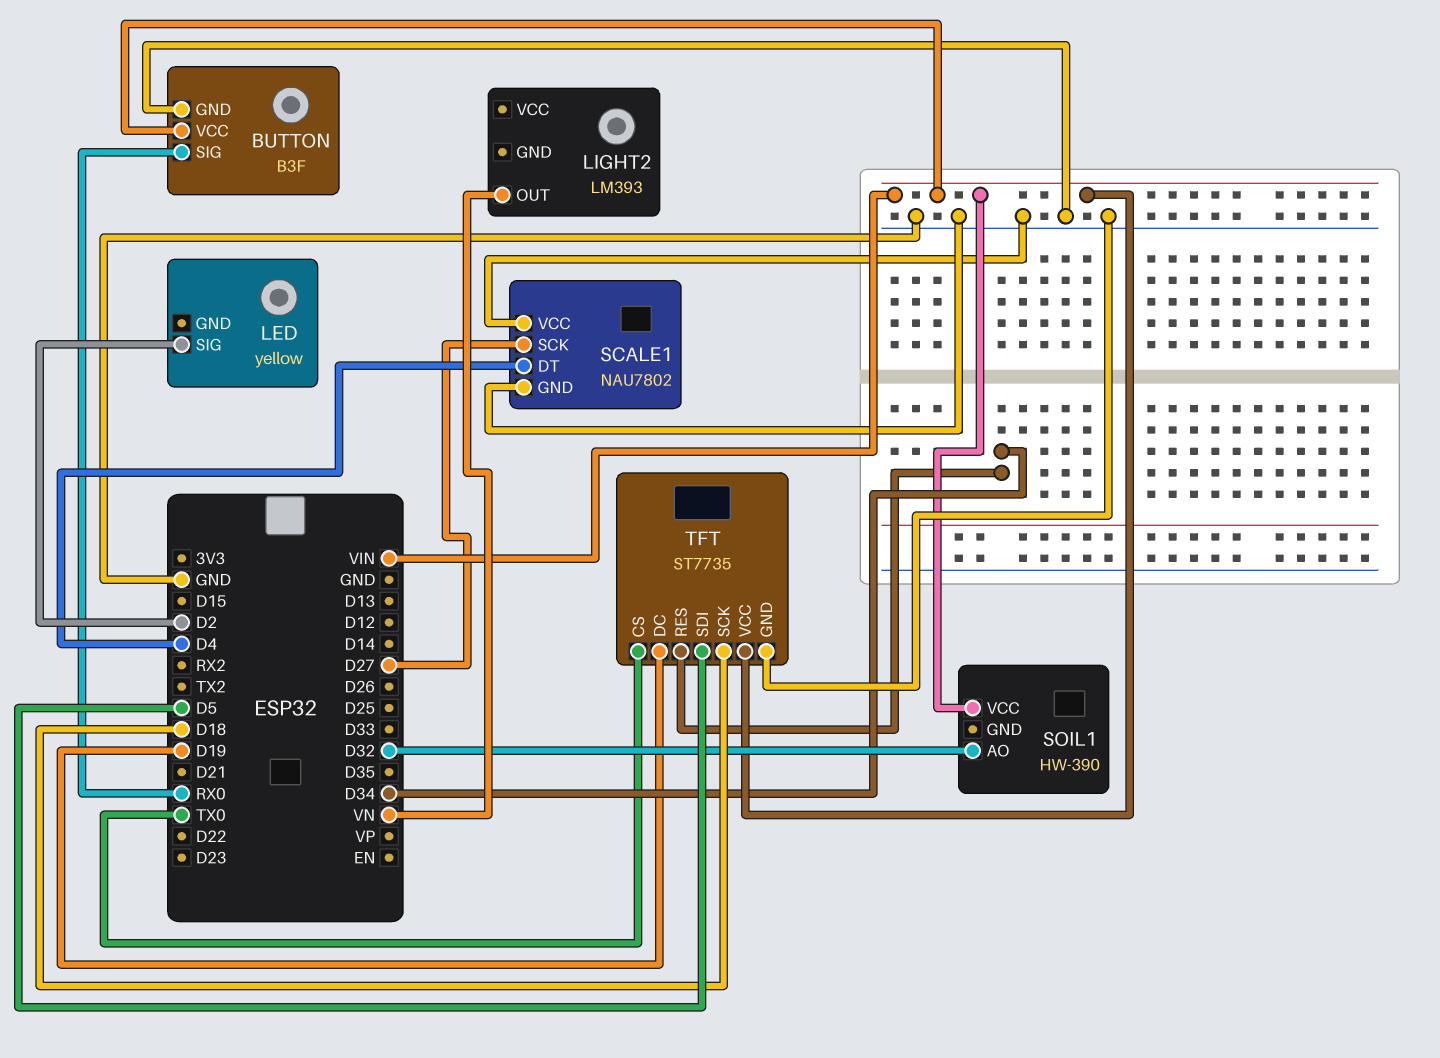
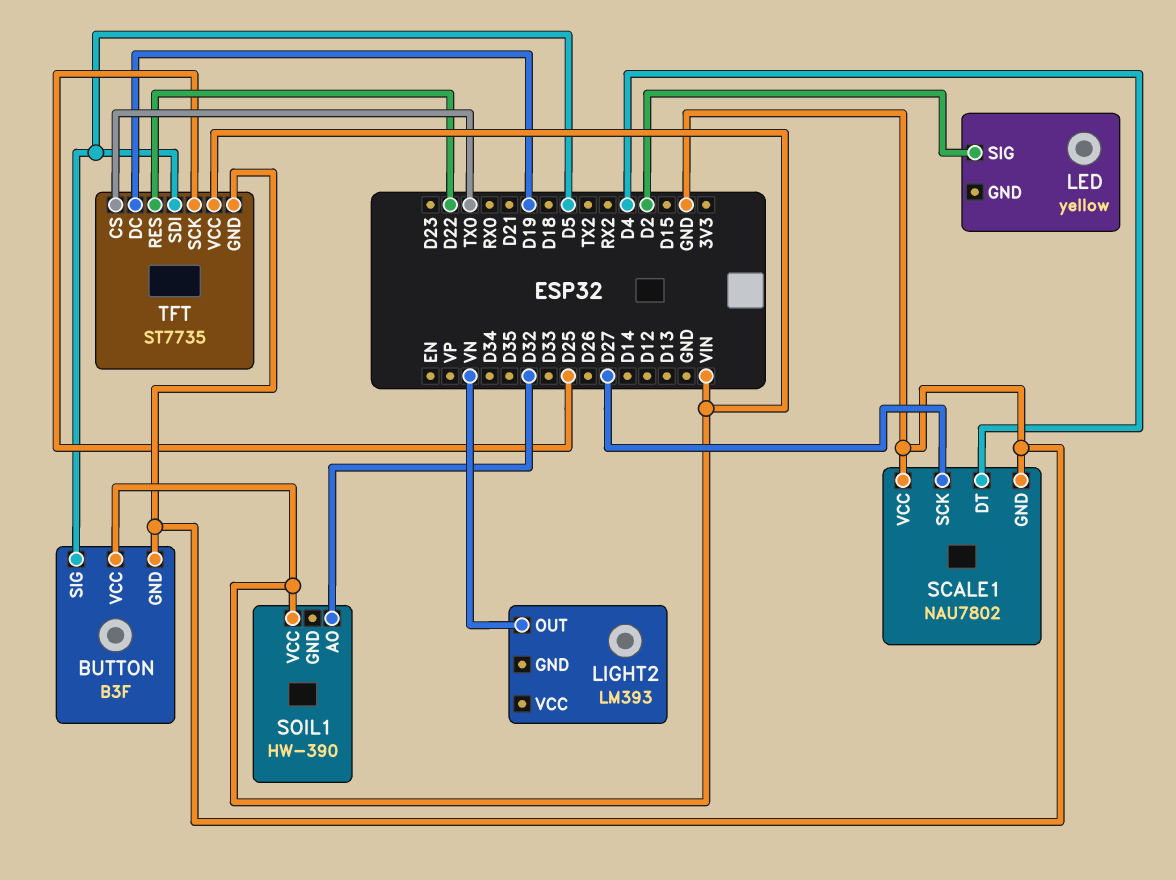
BUTTON pin SIG: RX0 -> D5
TFT pin RES: D34 -> D22
TFT pin SCK: D18 -> D25

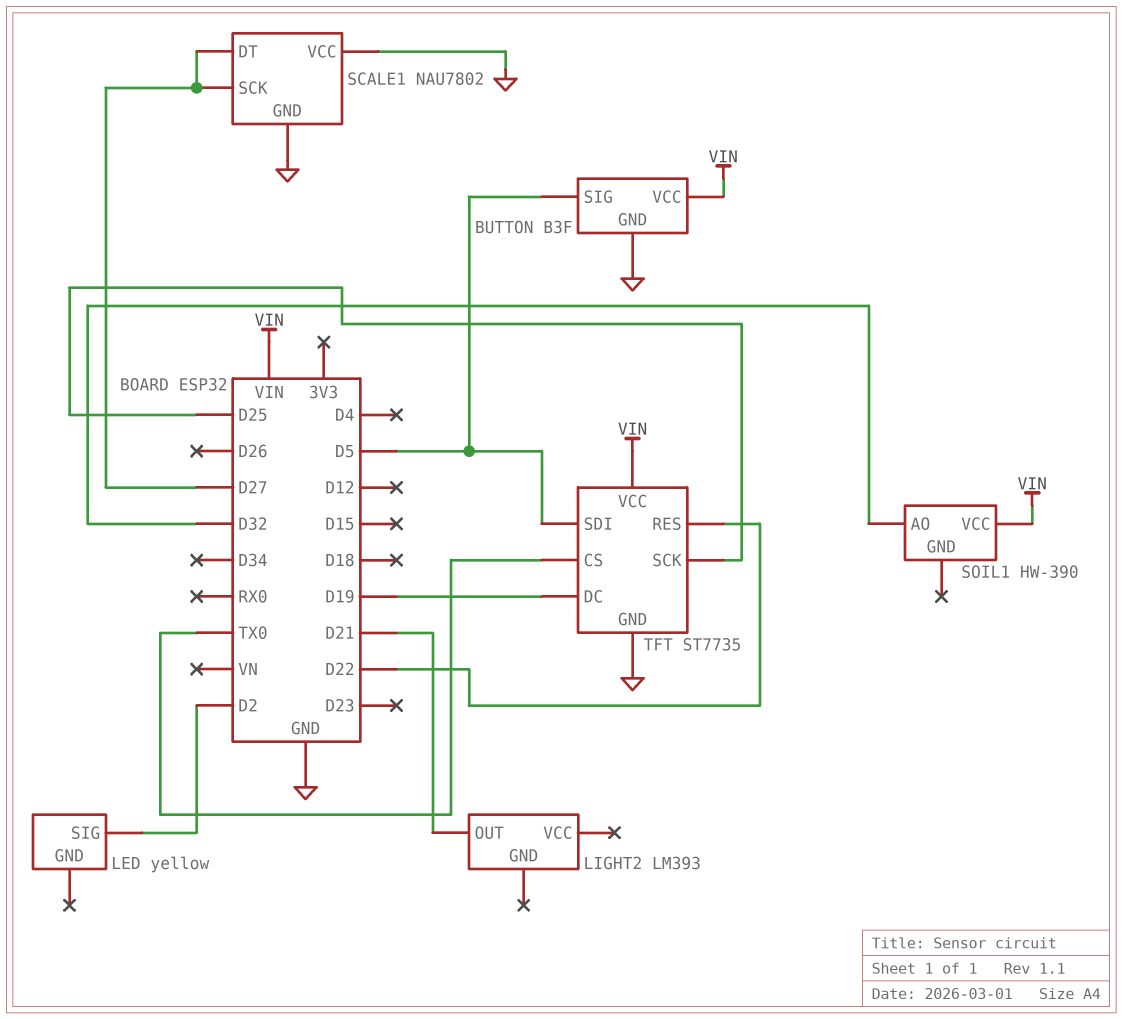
LIGHT2 pin OUT: VN -> D21
SCALE1 pin DT: D4 -> D27

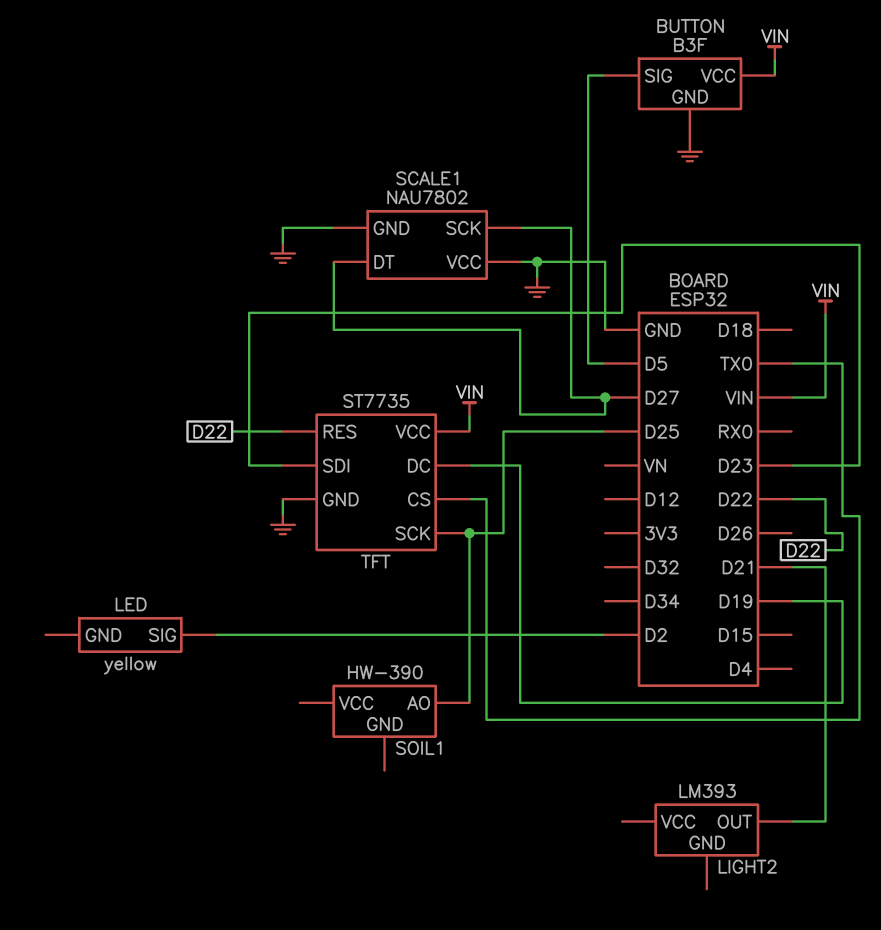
SOIL1 pin AO: D32 -> D25
SOIL1 pin VCC: VIN -> none
TFT pin SDI: D5 -> D23

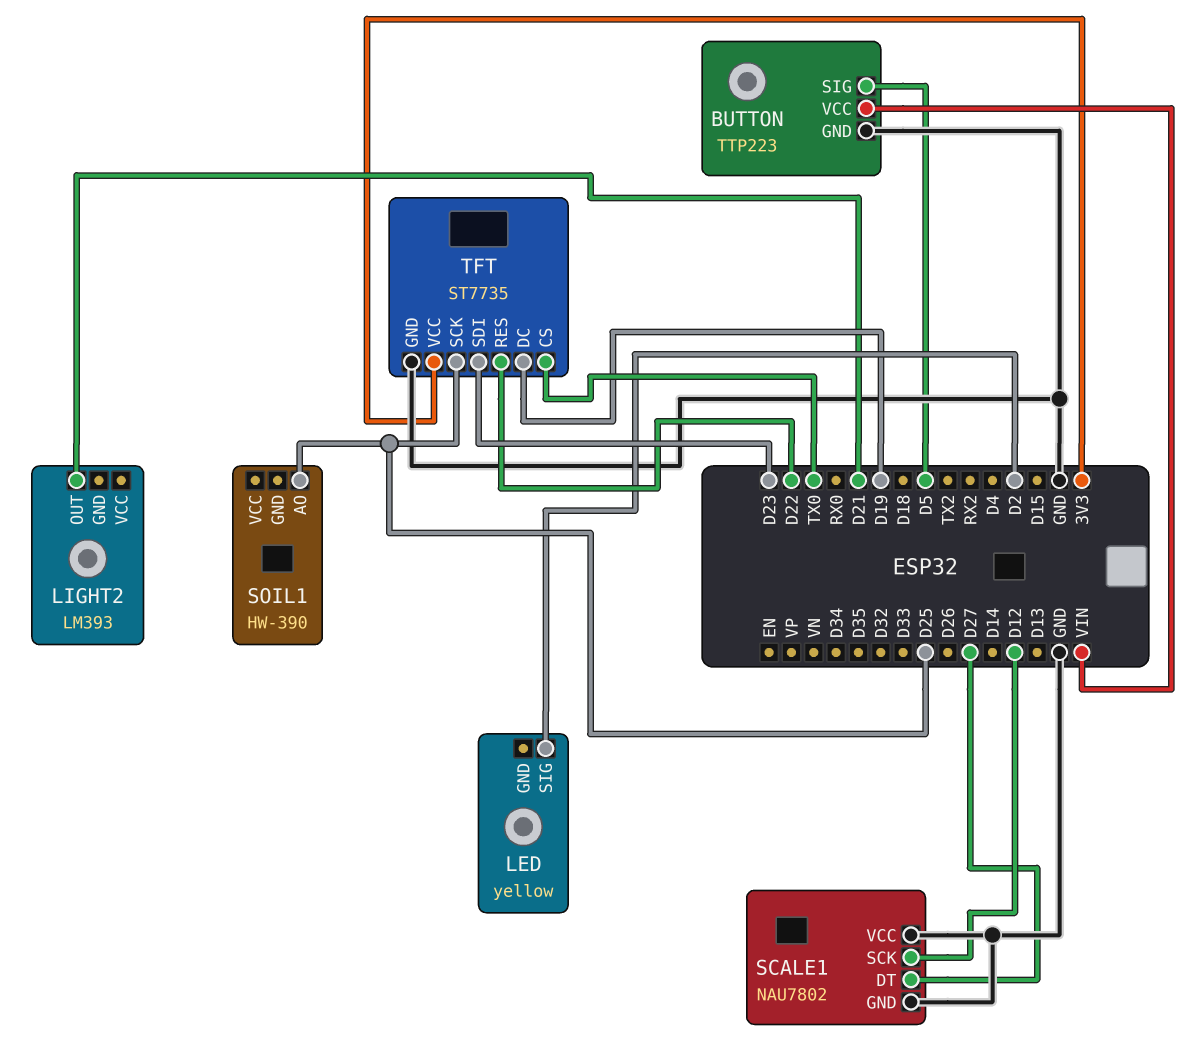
BUTTON: B3F -> TTP223
SCALE1 pin SCK: D27 -> D12
TFT pin VCC: VIN -> 3V3

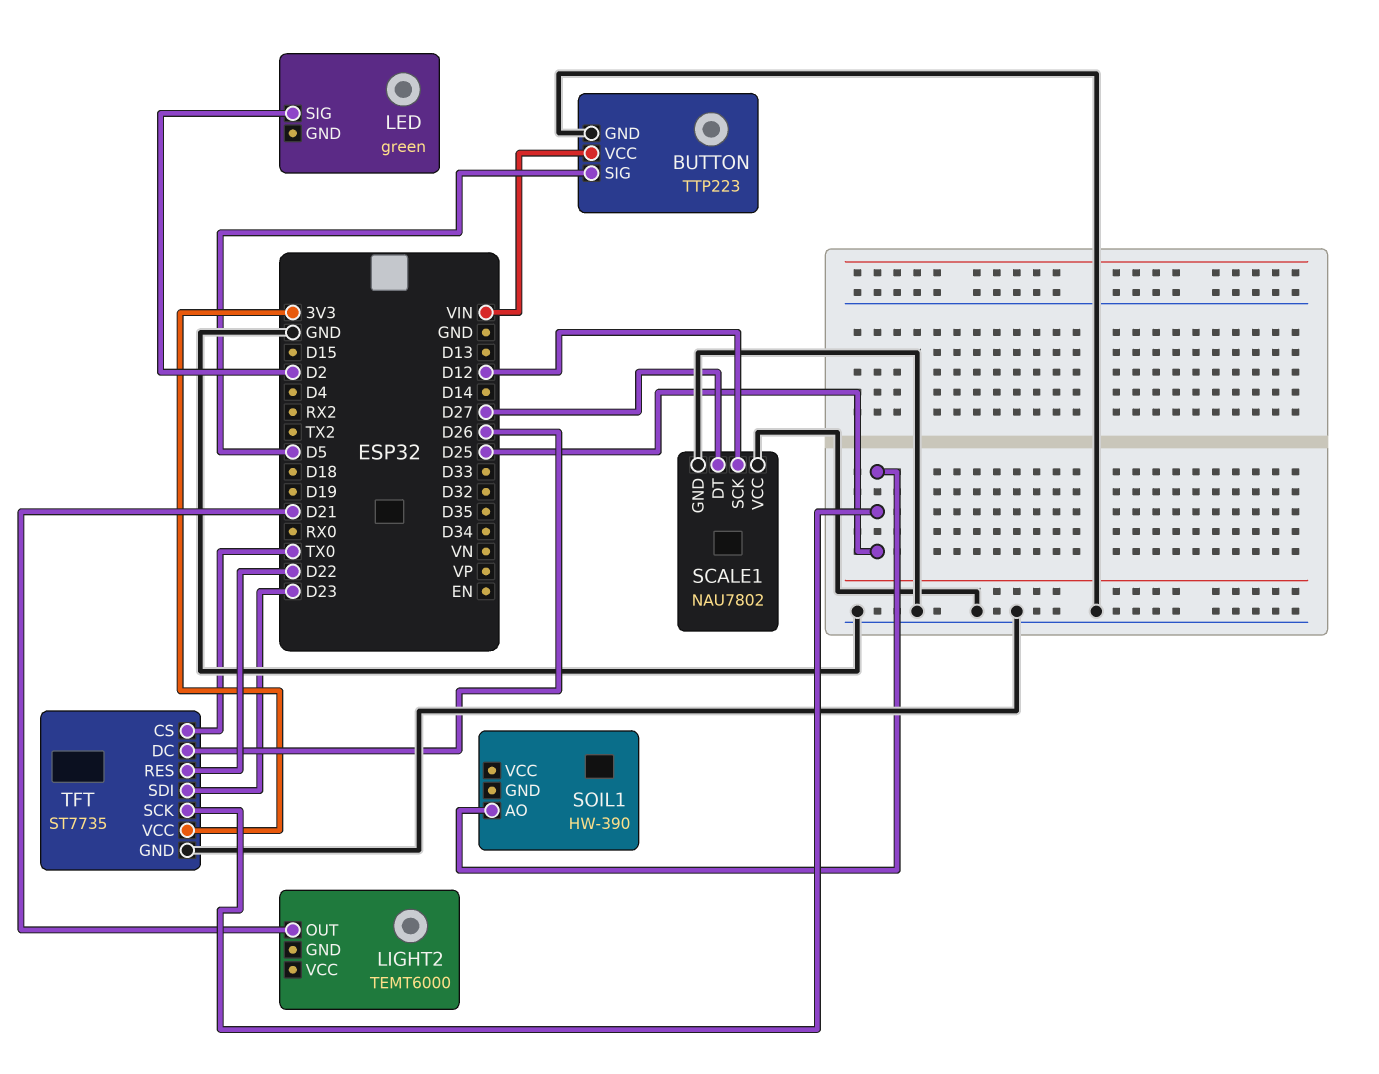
LED: yellow -> green
LIGHT2: LM393 -> TEMT6000
TFT pin DC: D19 -> D26

